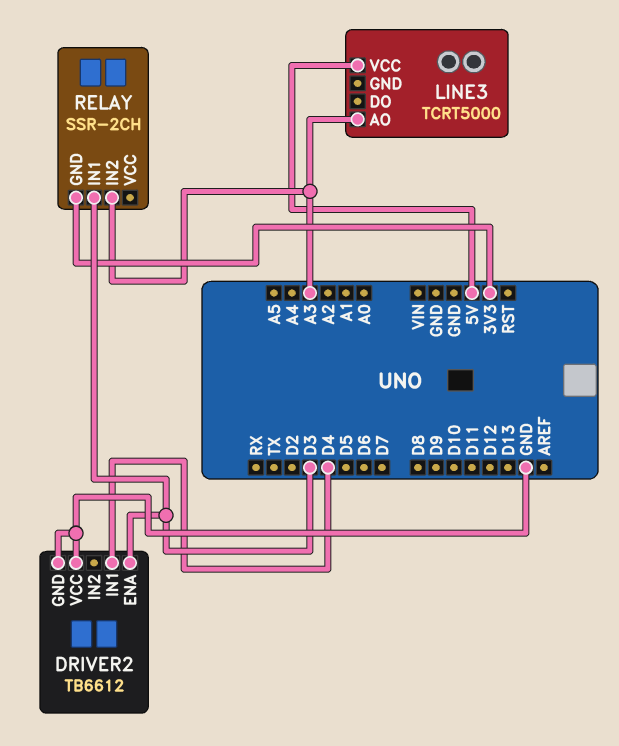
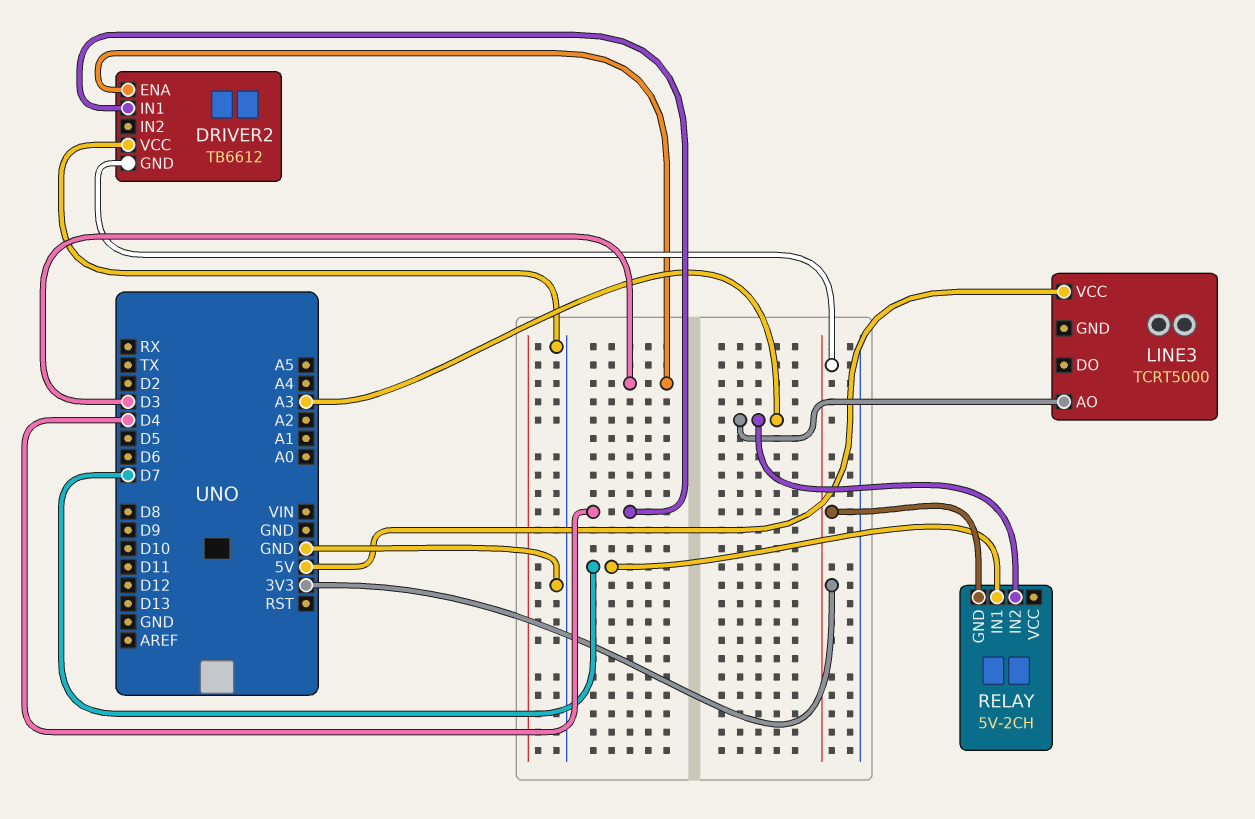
DRIVER2 pin GND: GND -> 3V3
RELAY: SSR-2CH -> 5V-2CH
RELAY pin IN1: D3 -> D7

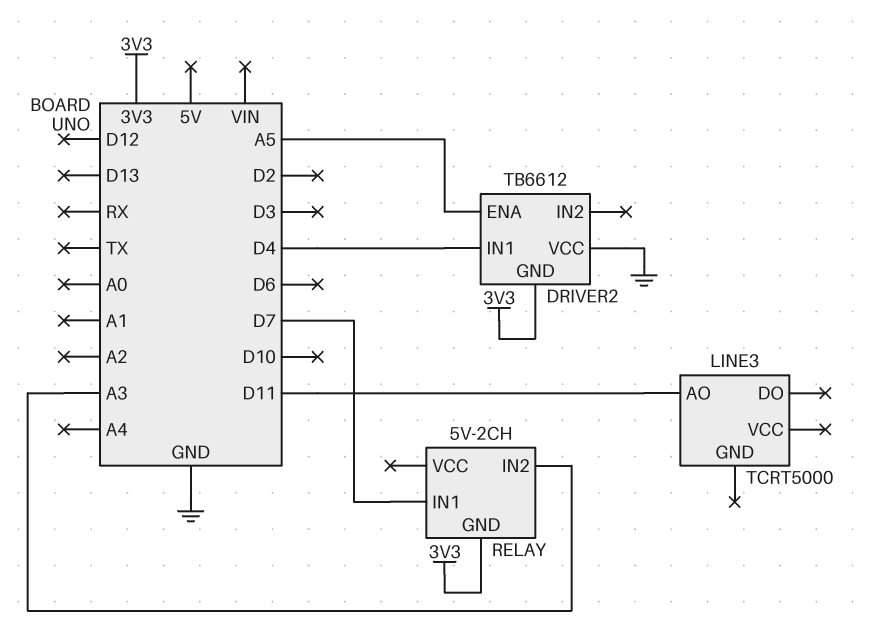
DRIVER2 pin ENA: D3 -> A5
LINE3 pin AO: A3 -> D11
LINE3 pin VCC: 5V -> none

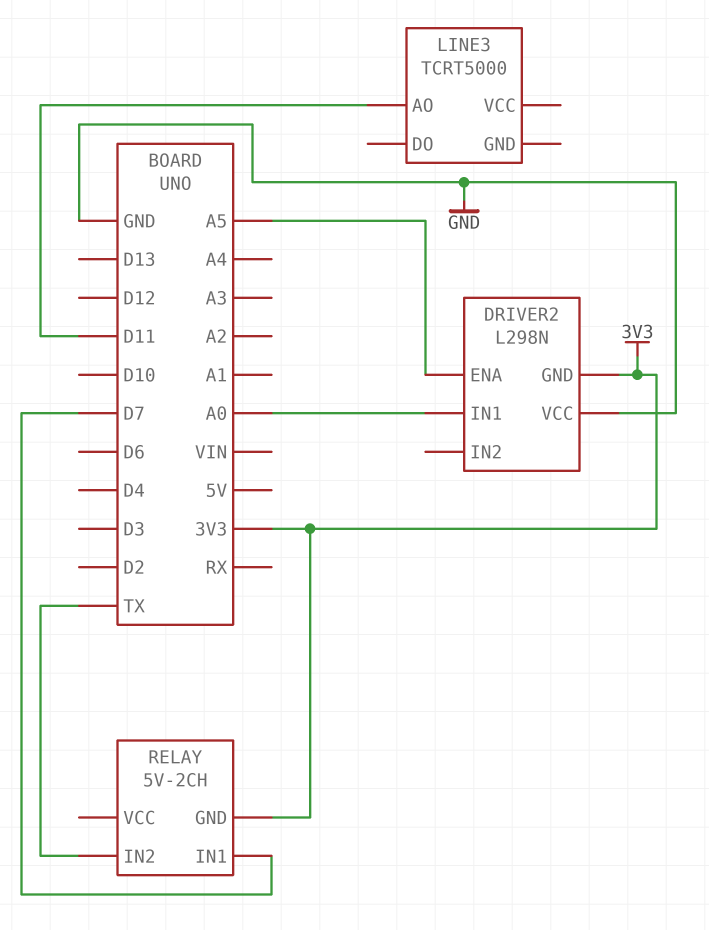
DRIVER2: TB6612 -> L298N
DRIVER2 pin IN1: D4 -> A0
RELAY pin IN2: A3 -> TX

